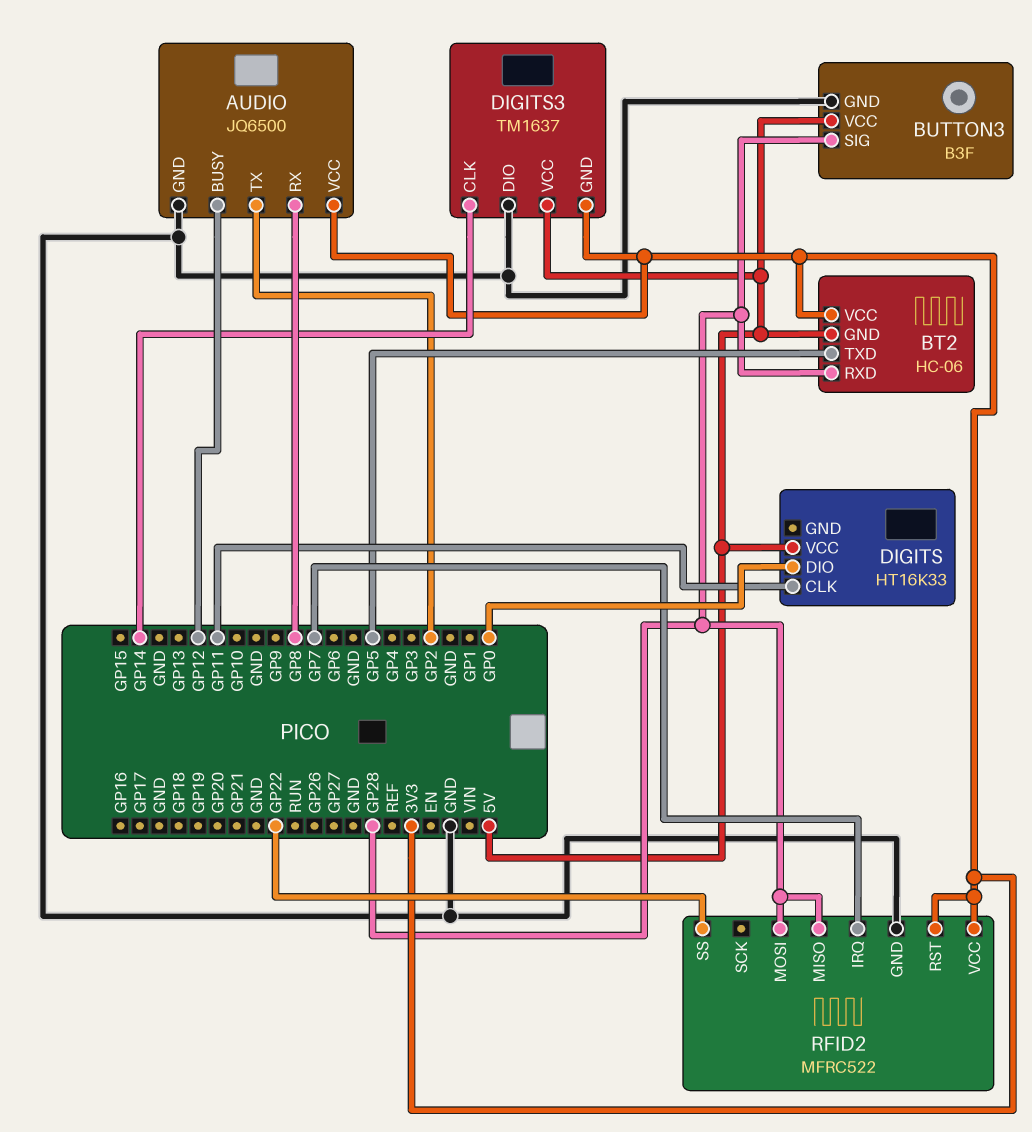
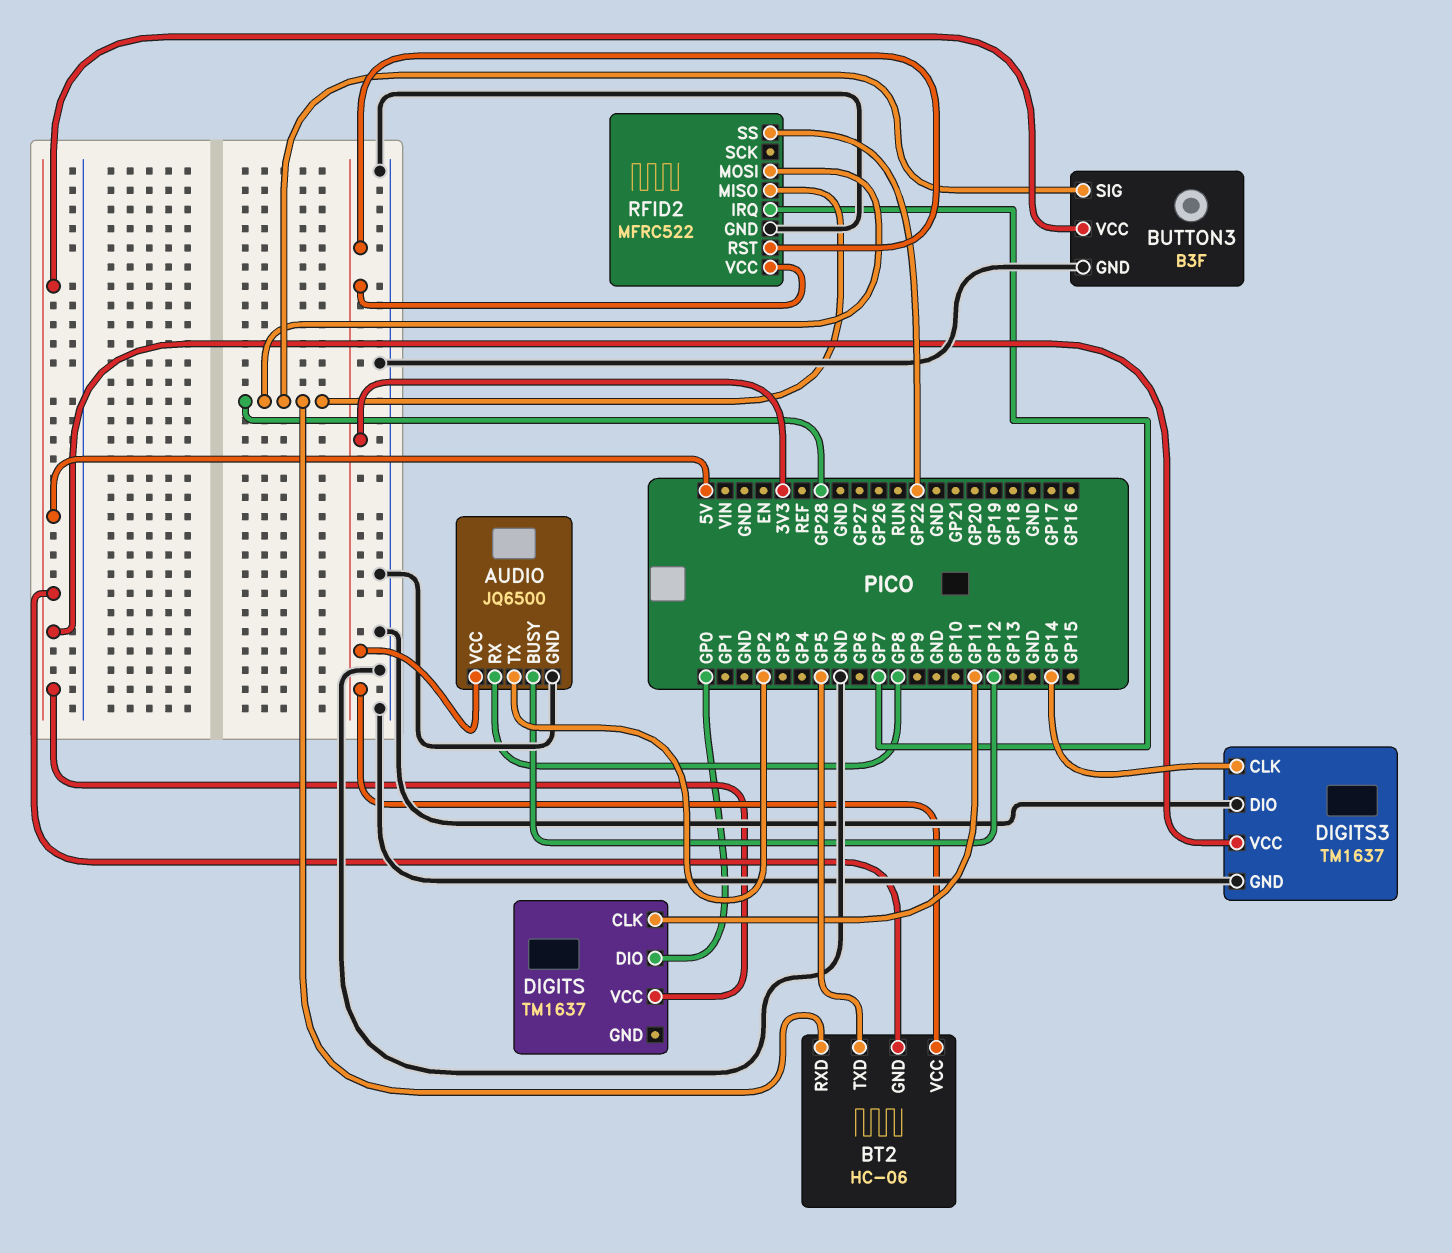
DIGITS: HT16K33 -> TM1637
DIGITS3 pin GND: 3V3 -> GND

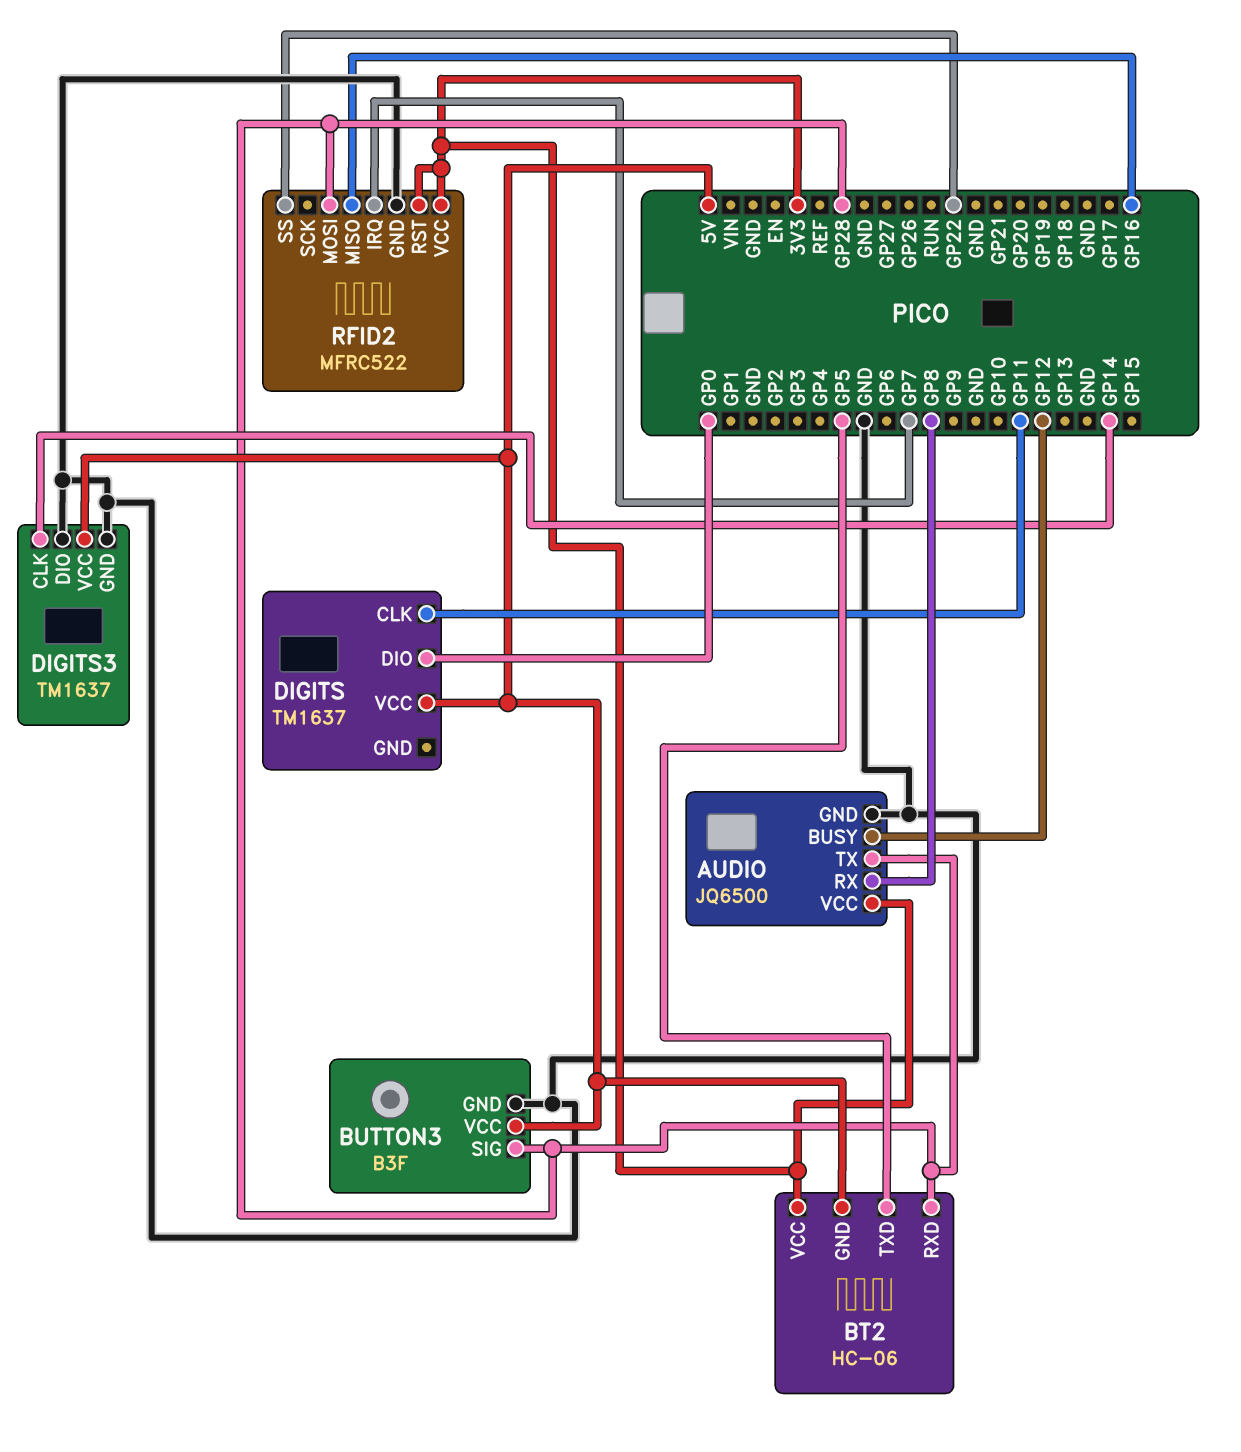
AUDIO pin TX: GP2 -> GP28
RFID2 pin MISO: GP28 -> GP16

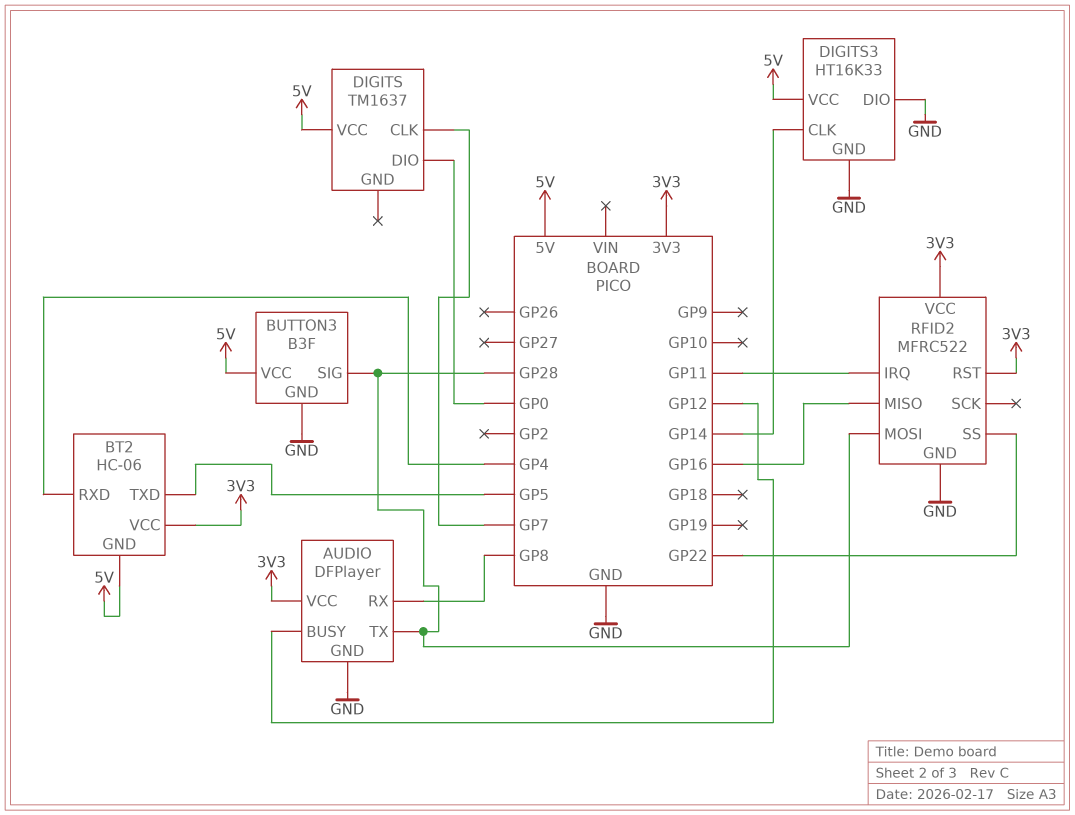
AUDIO: JQ6500 -> DFPlayer
BT2 pin RXD: GP28 -> GP4
DIGITS pin CLK: GP11 -> GP7
DIGITS3: TM1637 -> HT16K33
RFID2 pin IRQ: GP7 -> GP11

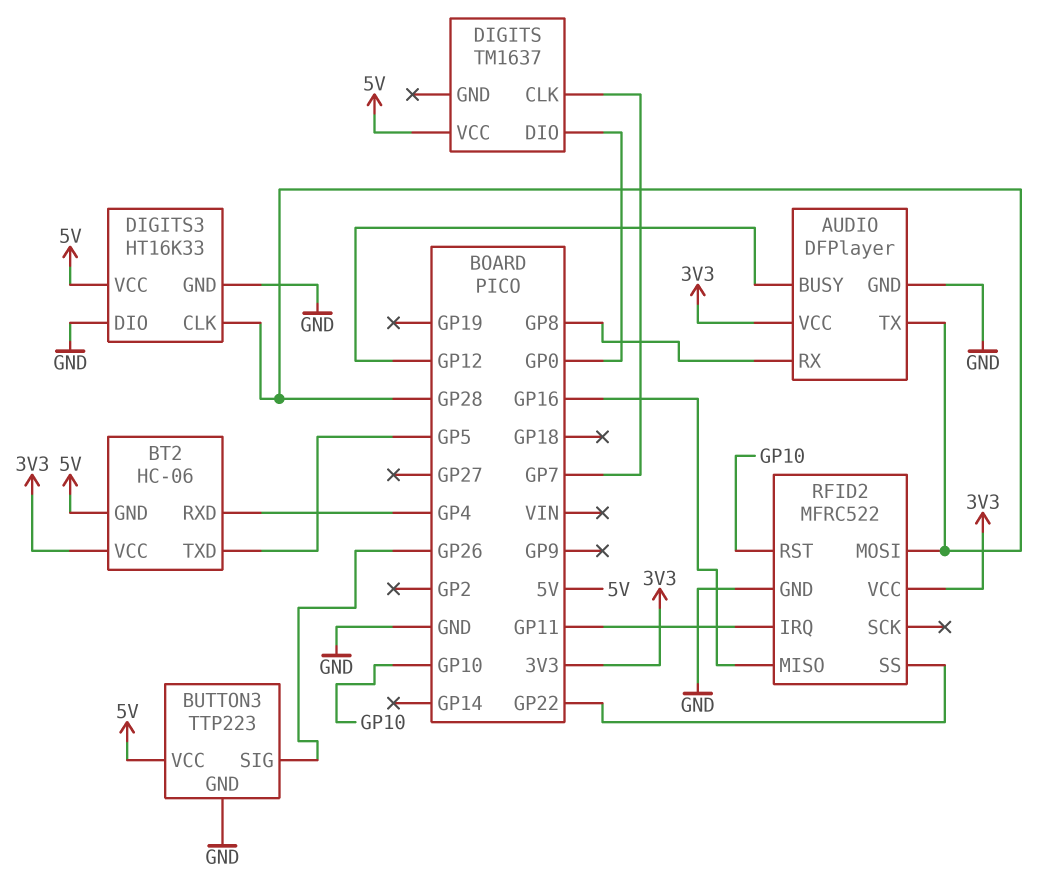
BUTTON3: B3F -> TTP223
BUTTON3 pin SIG: GP28 -> GP26
DIGITS3 pin CLK: GP14 -> GP28
RFID2 pin RST: 3V3 -> GP10

